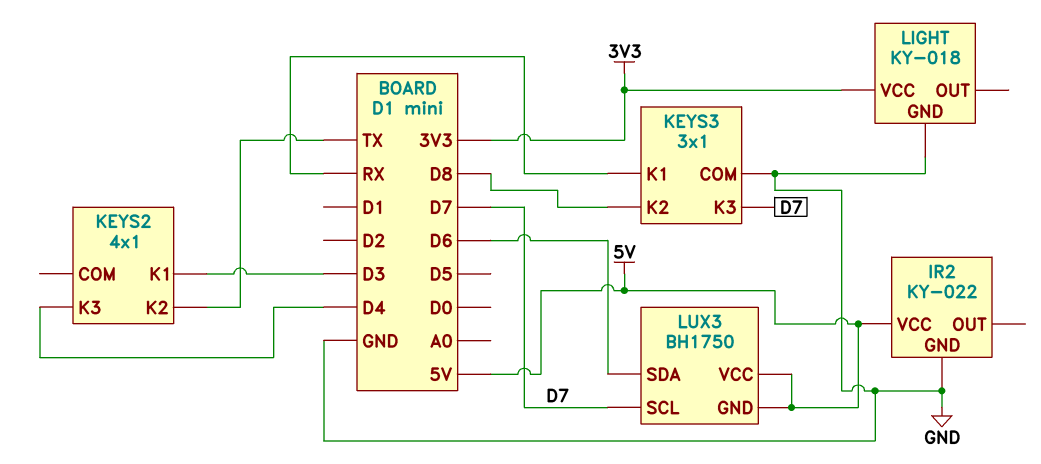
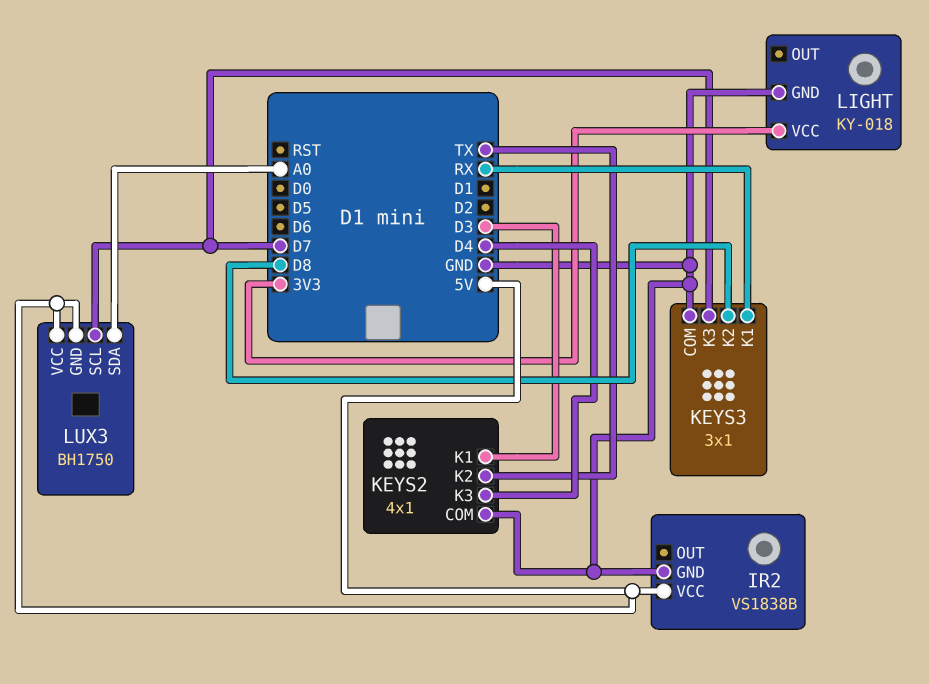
IR2: KY-022 -> VS1838B
KEYS2 pin COM: none -> GND
LUX3 pin SDA: D6 -> A0

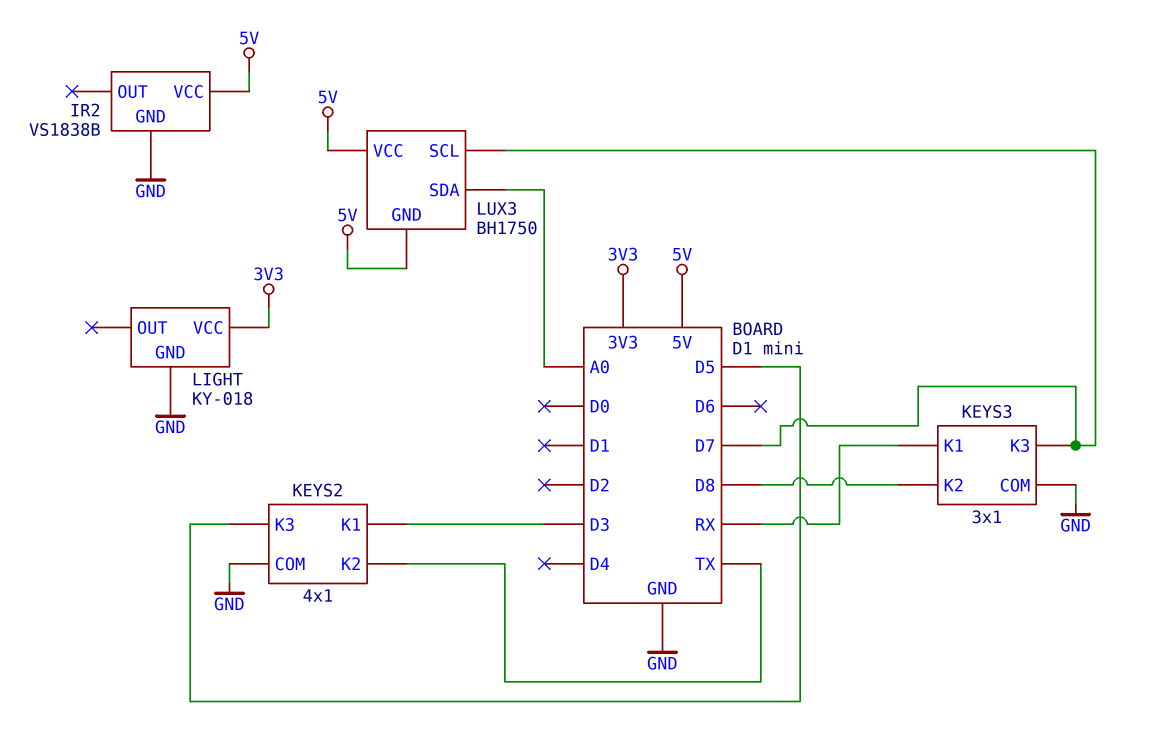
KEYS2 pin K3: D4 -> D5

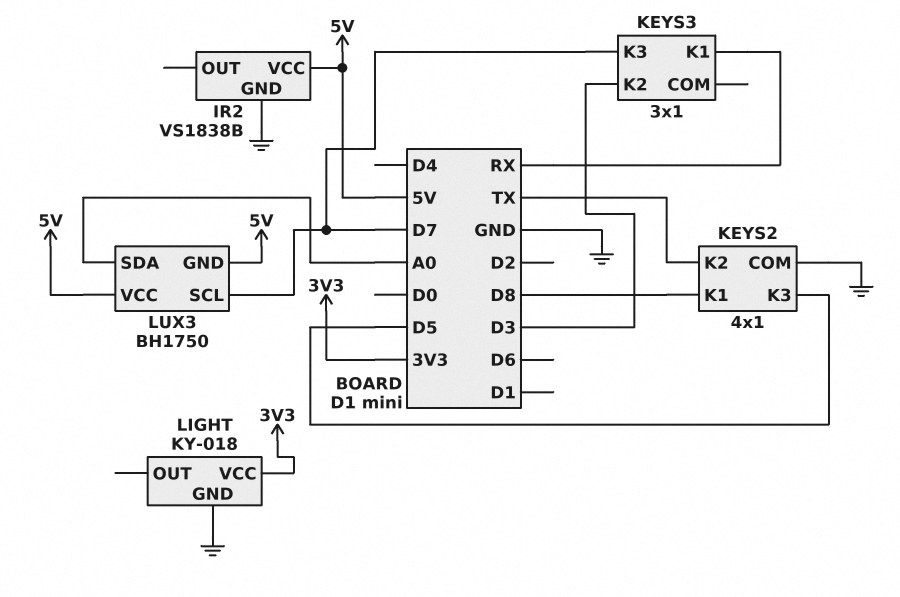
KEYS2 pin K1: D3 -> D8
KEYS3 pin COM: GND -> none
KEYS3 pin K2: D8 -> D3

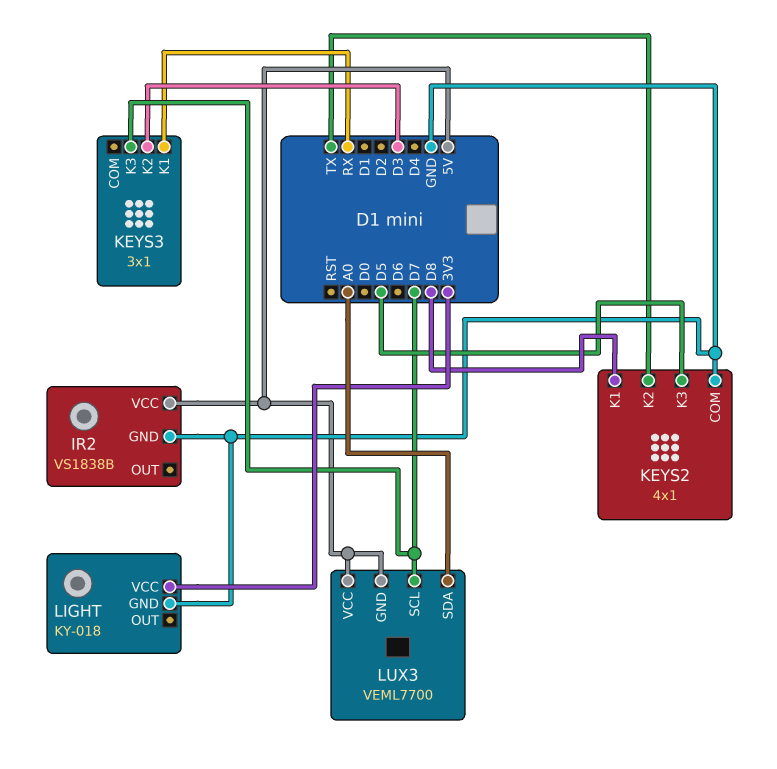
LUX3: BH1750 -> VEML7700

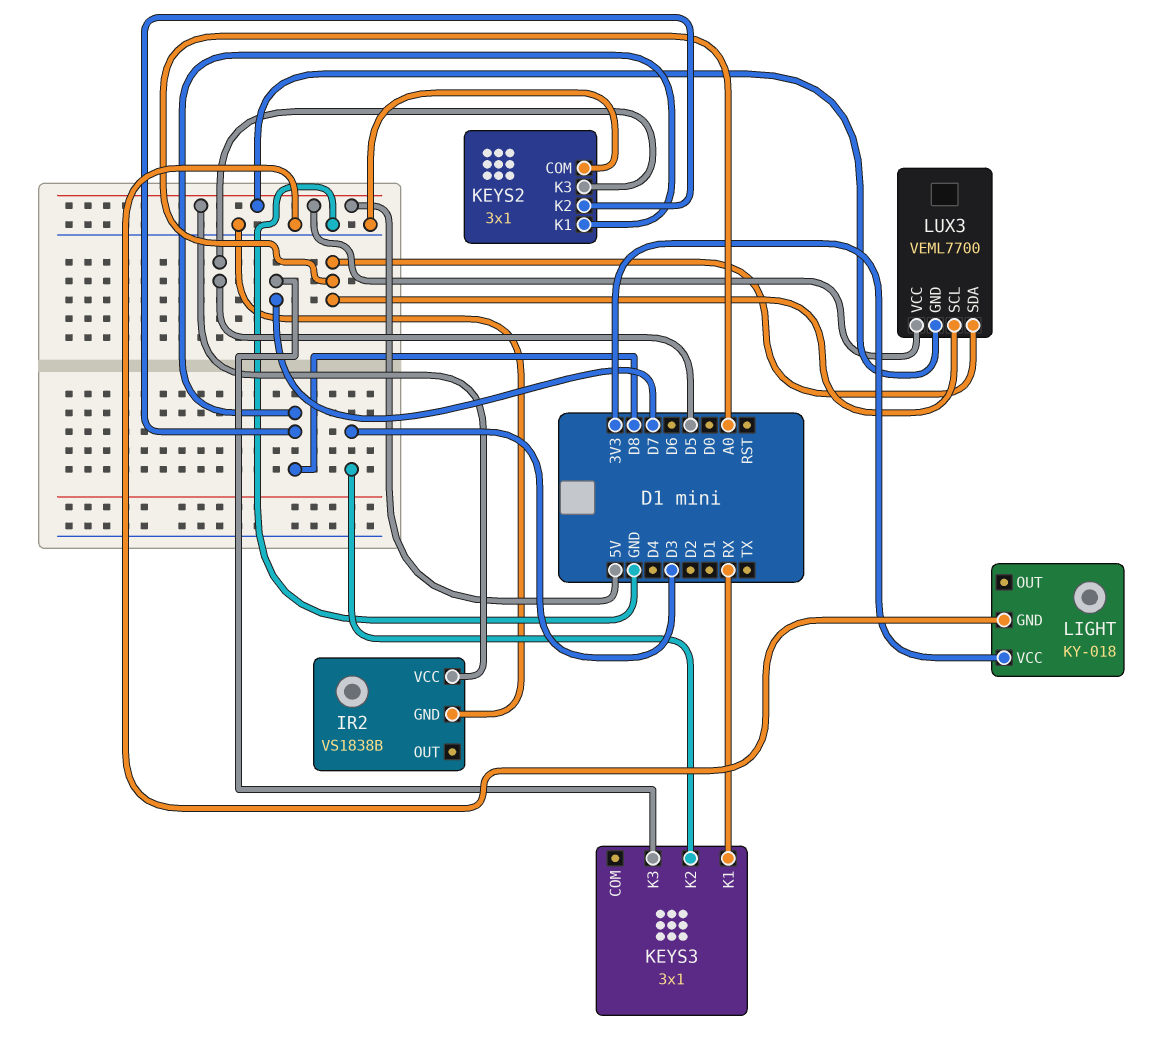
KEYS2: 4x1 -> 3x1
KEYS2 pin K2: TX -> D8
LUX3 pin SCL: D7 -> A0

